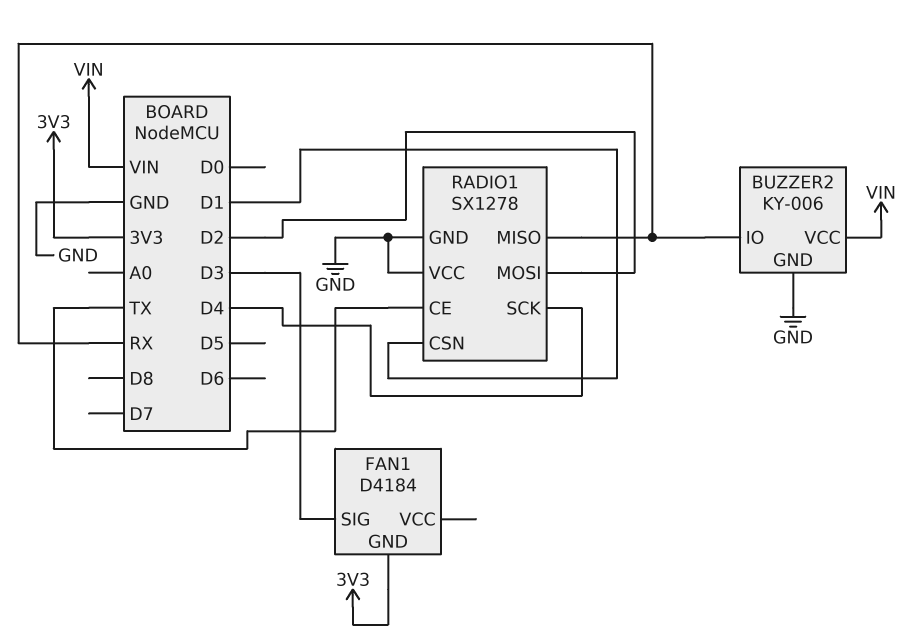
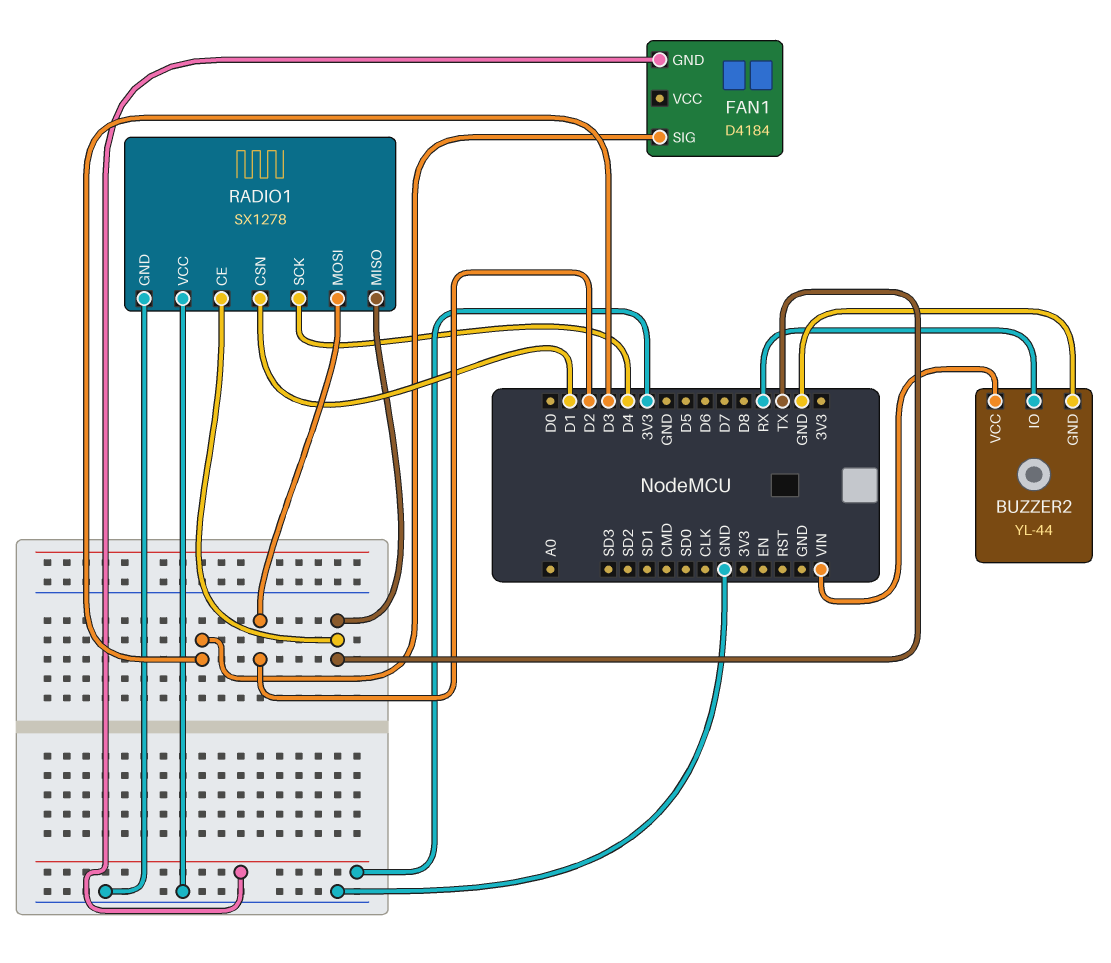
BUZZER2: KY-006 -> YL-44
RADIO1 pin MISO: RX -> TX

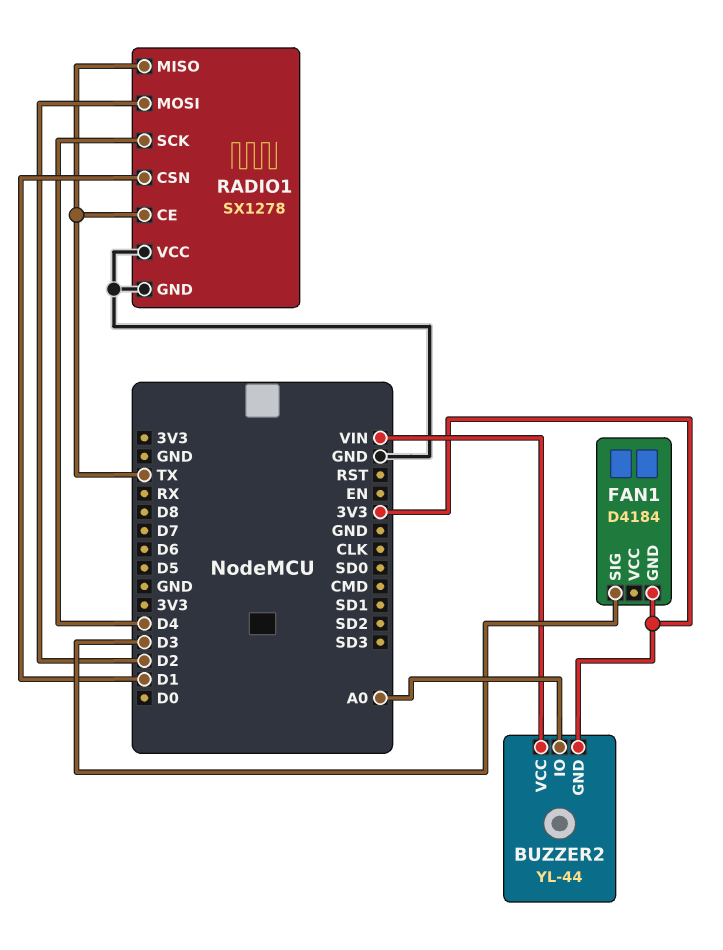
BUZZER2 pin GND: GND -> 3V3
BUZZER2 pin IO: RX -> A0

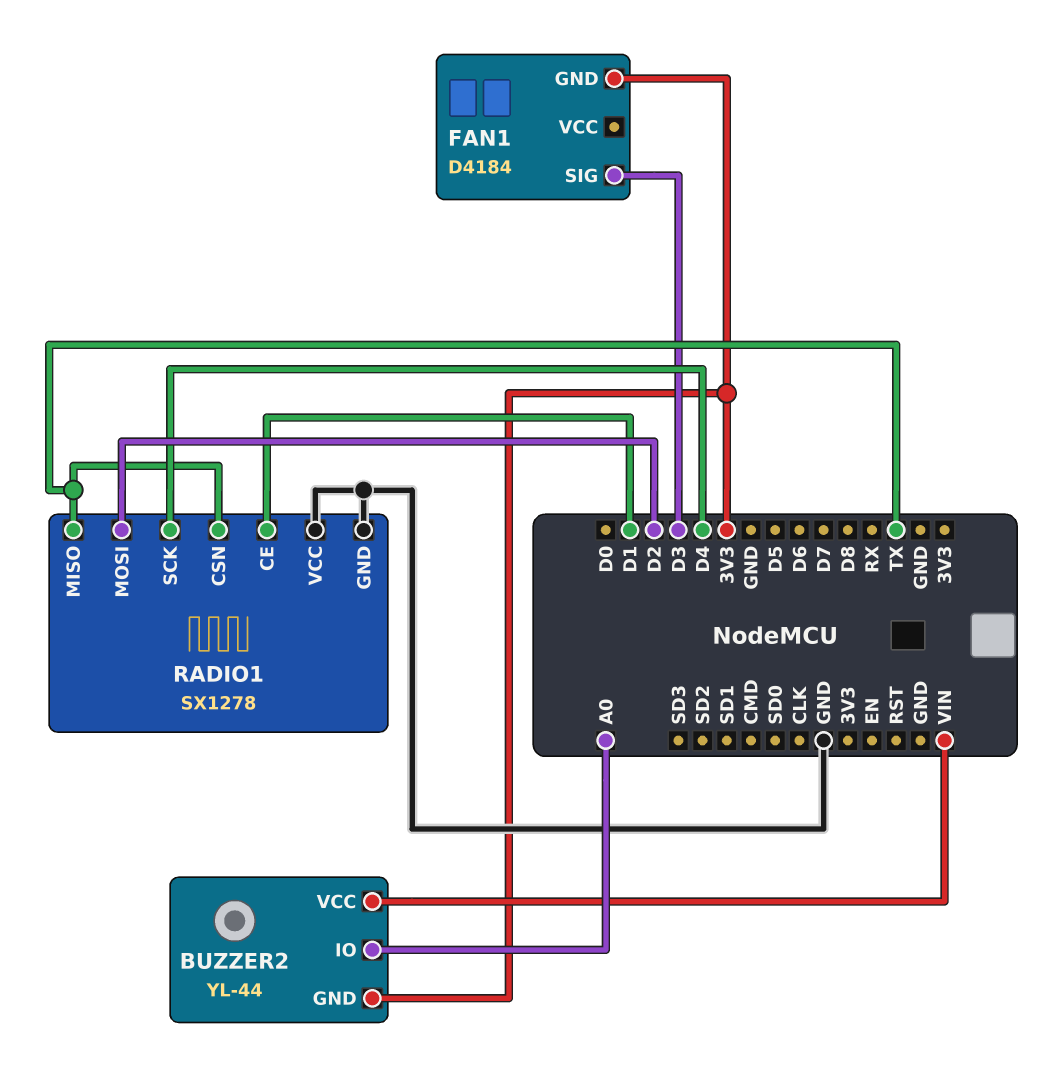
RADIO1 pin CE: TX -> D1
RADIO1 pin CSN: D1 -> TX

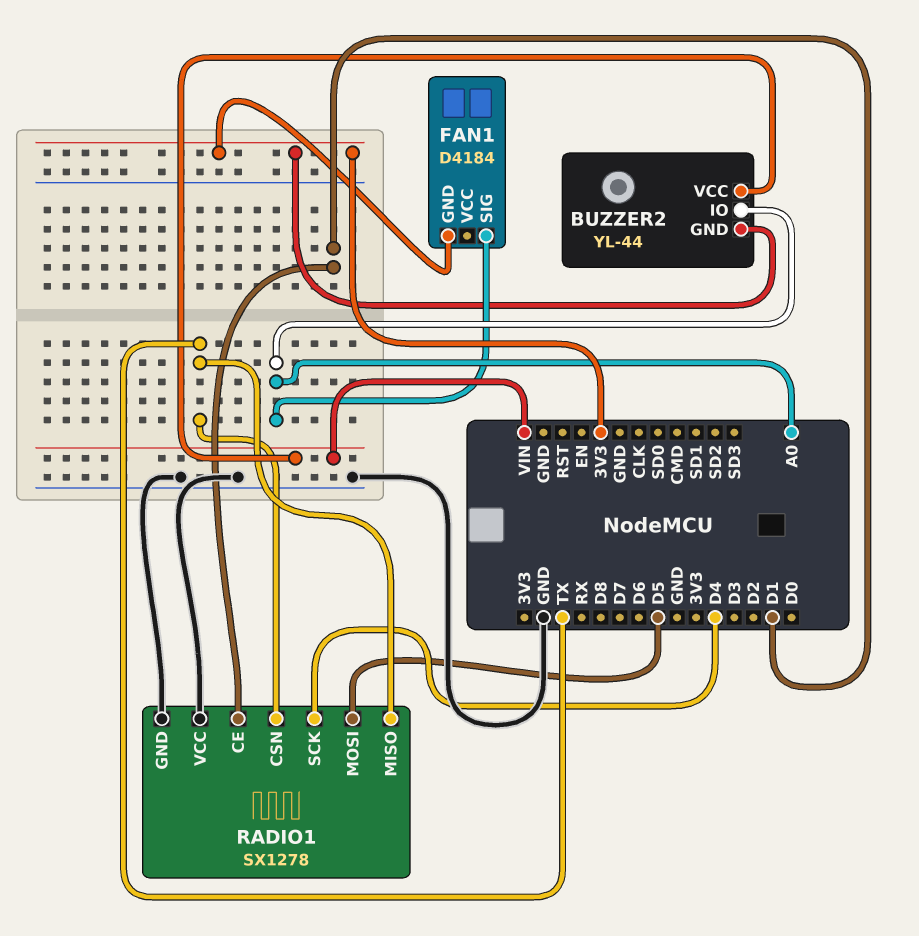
FAN1 pin SIG: D3 -> A0
RADIO1 pin MOSI: D2 -> D5

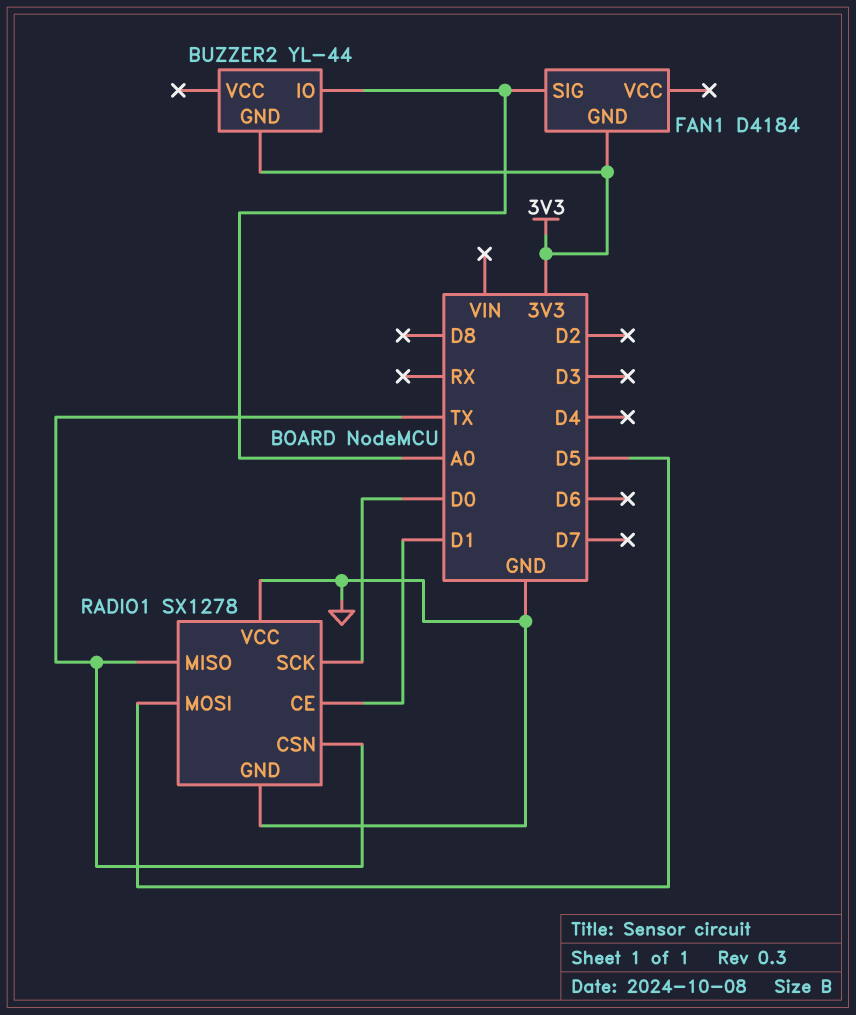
BUZZER2 pin VCC: VIN -> none
RADIO1 pin SCK: D4 -> D0

